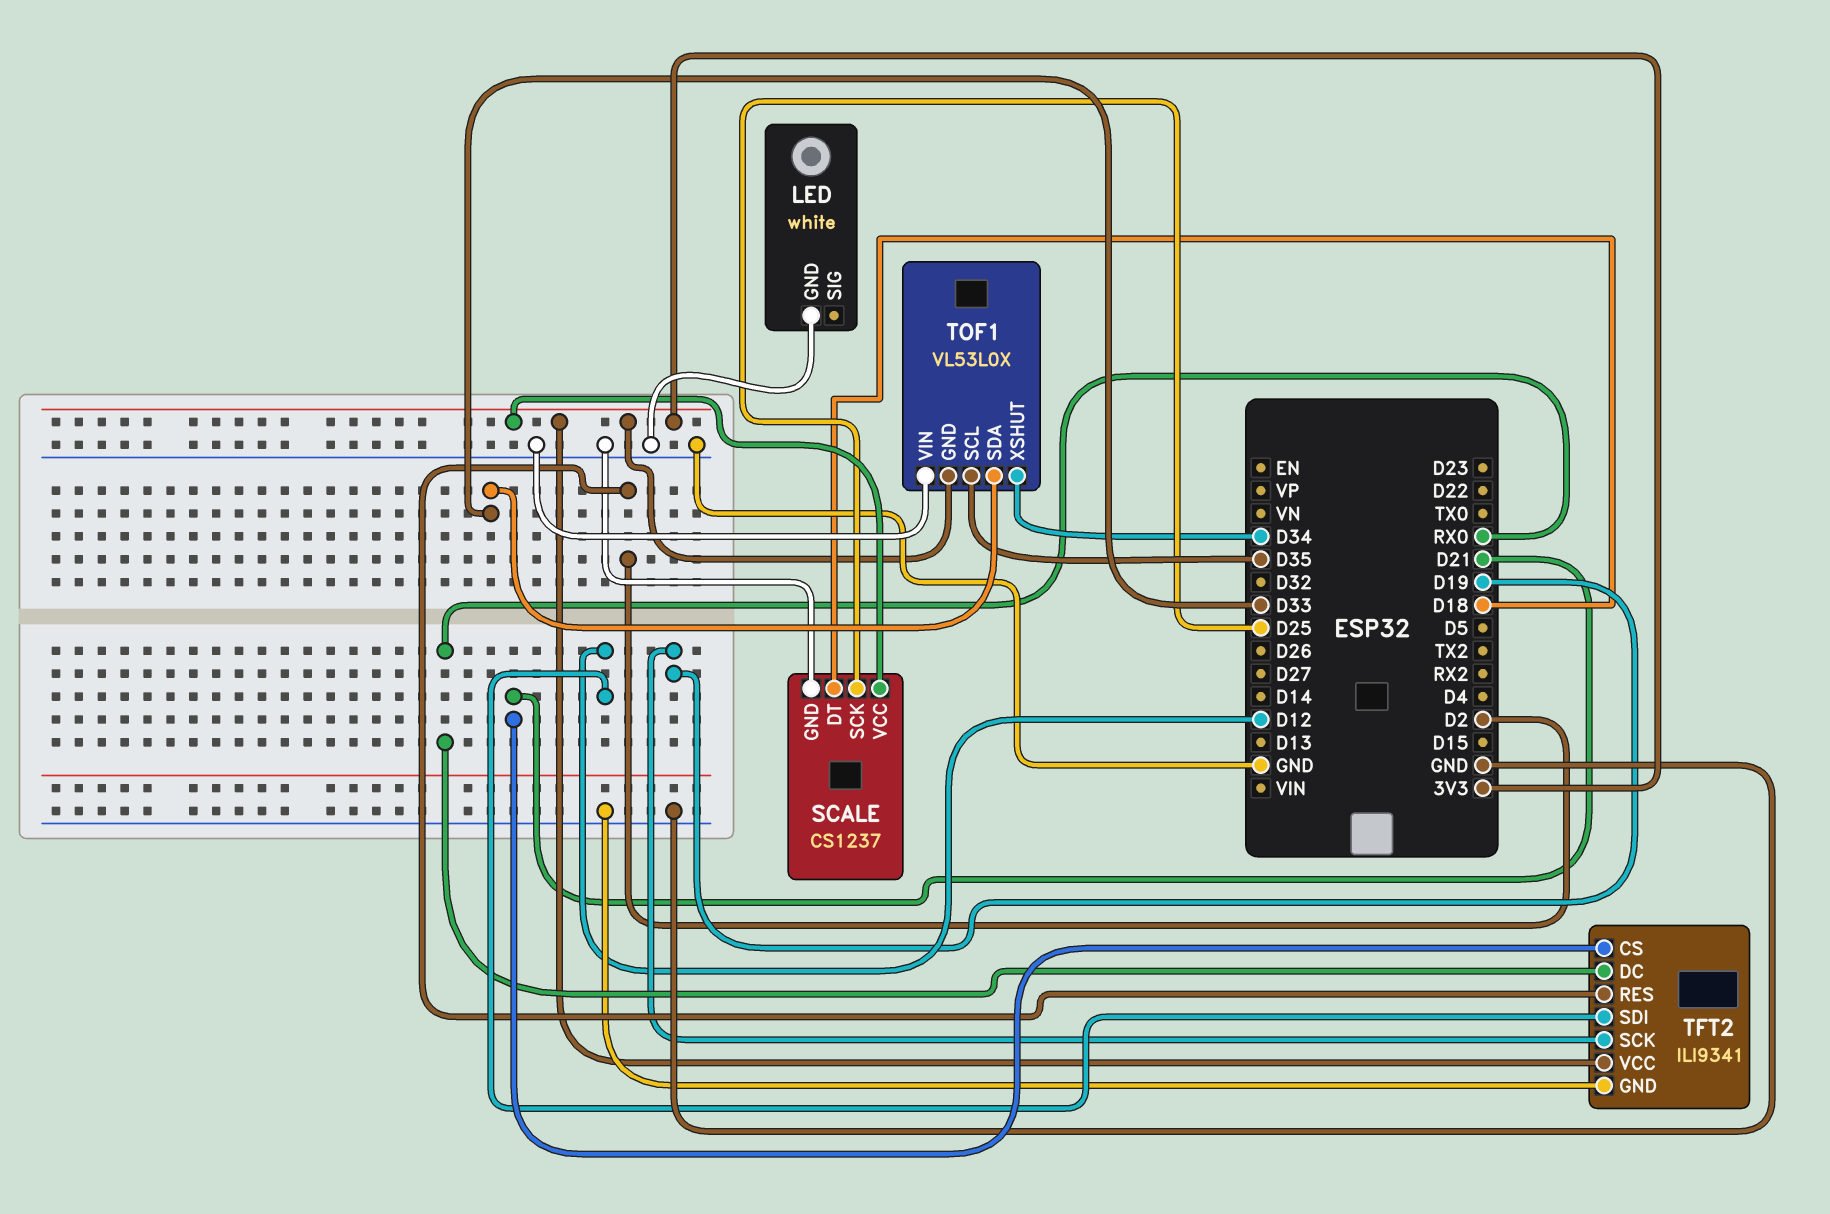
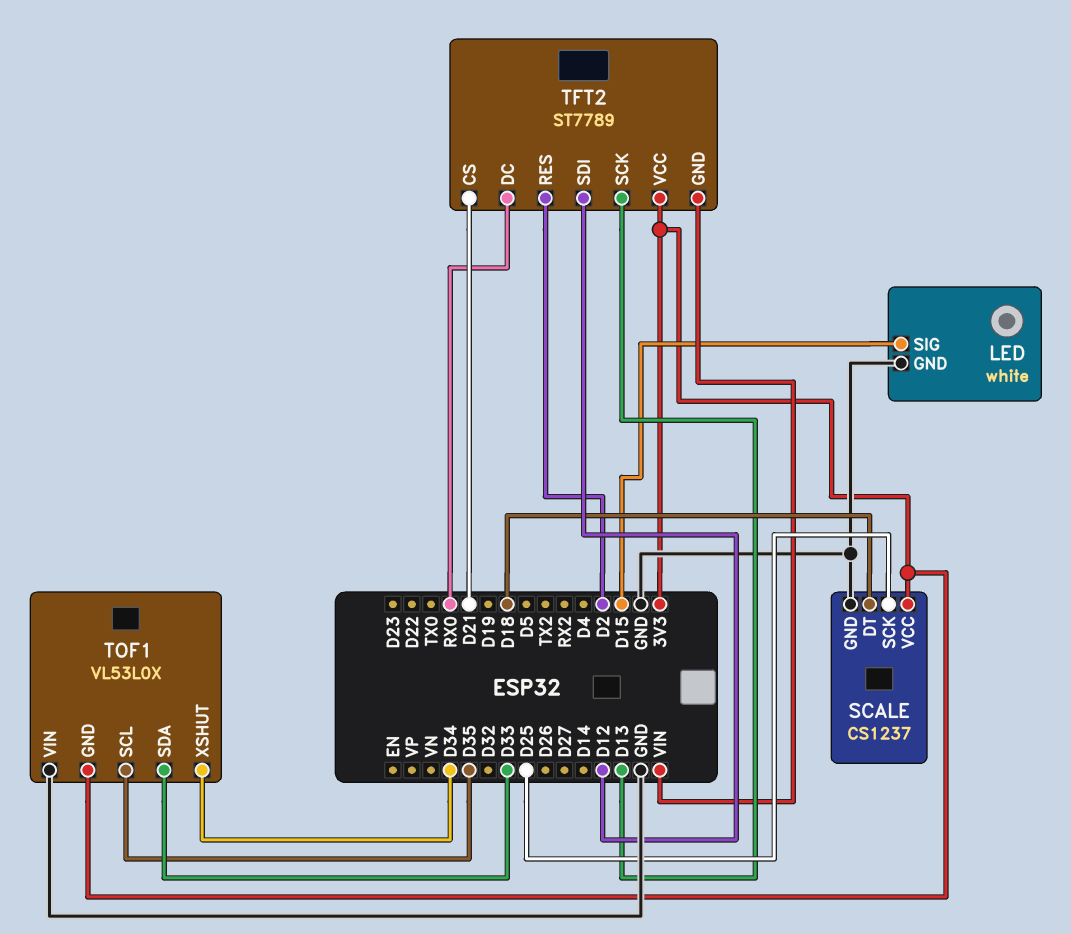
LED pin SIG: none -> D15
TFT2: ILI9341 -> ST7789
TFT2 pin GND: GND -> VIN
TFT2 pin SCK: D19 -> D13

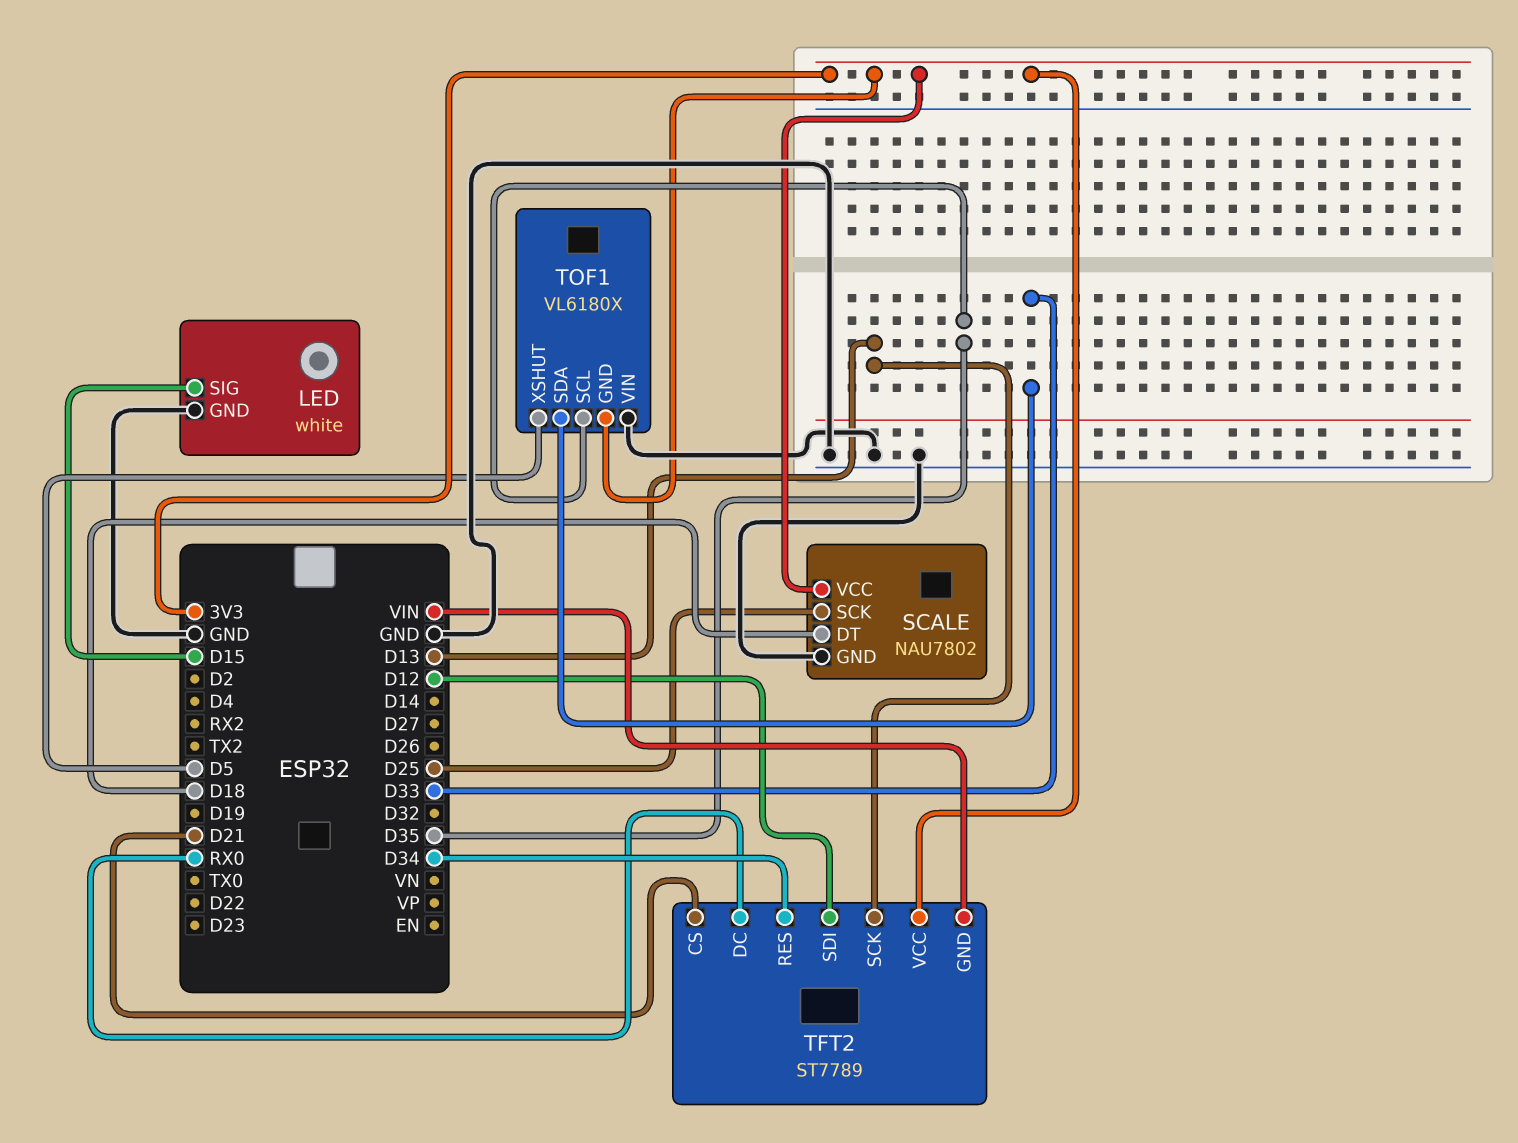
SCALE: CS1237 -> NAU7802
TFT2 pin RES: D2 -> D34
TOF1: VL53L0X -> VL6180X
TOF1 pin XSHUT: D34 -> D5

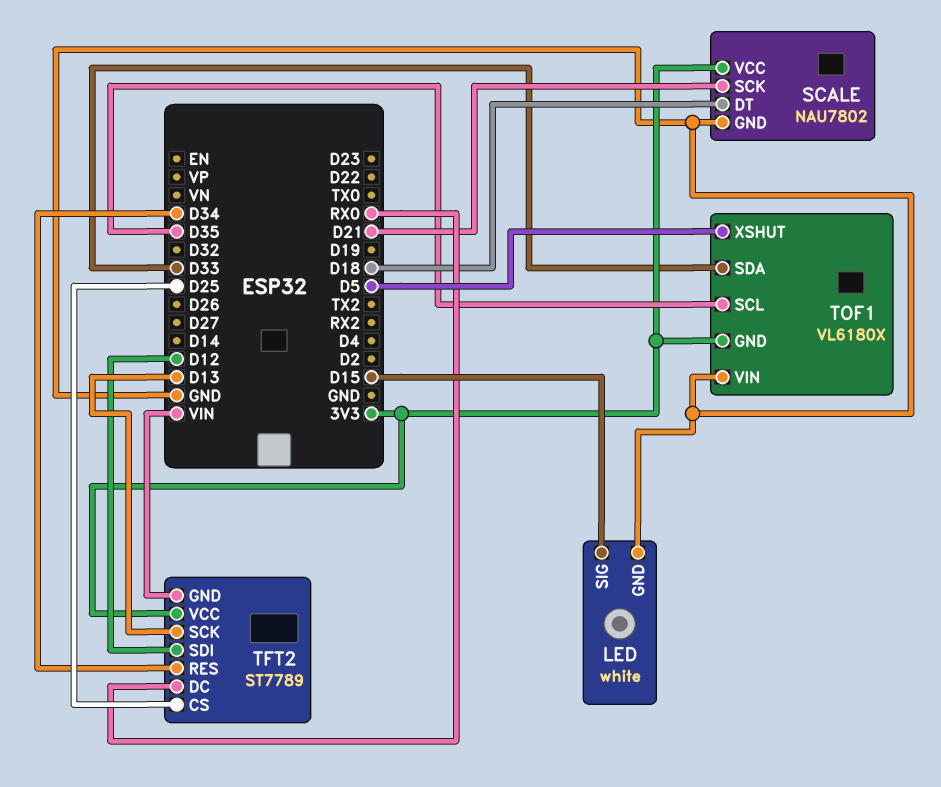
SCALE pin SCK: D25 -> D21
TFT2 pin CS: D21 -> D25

